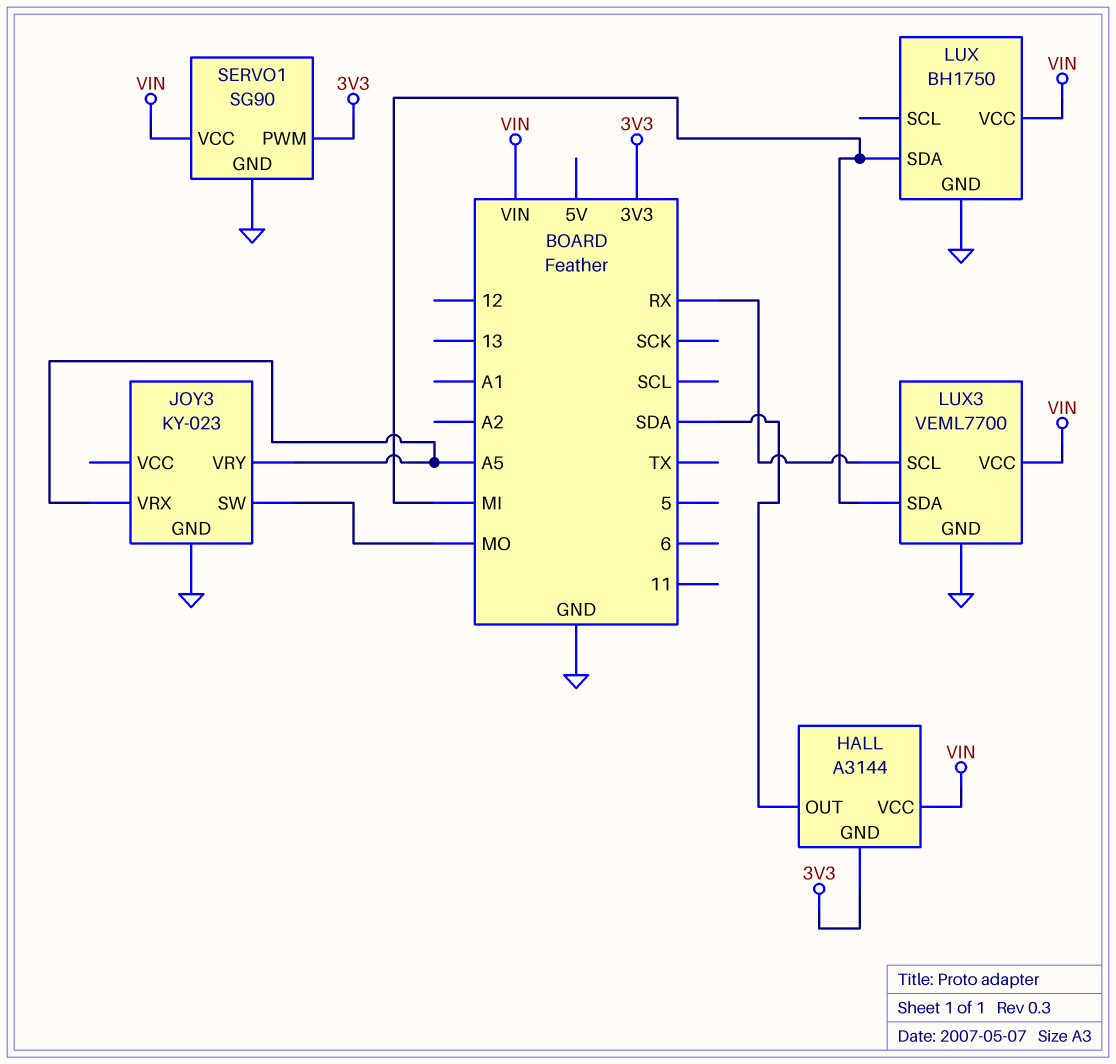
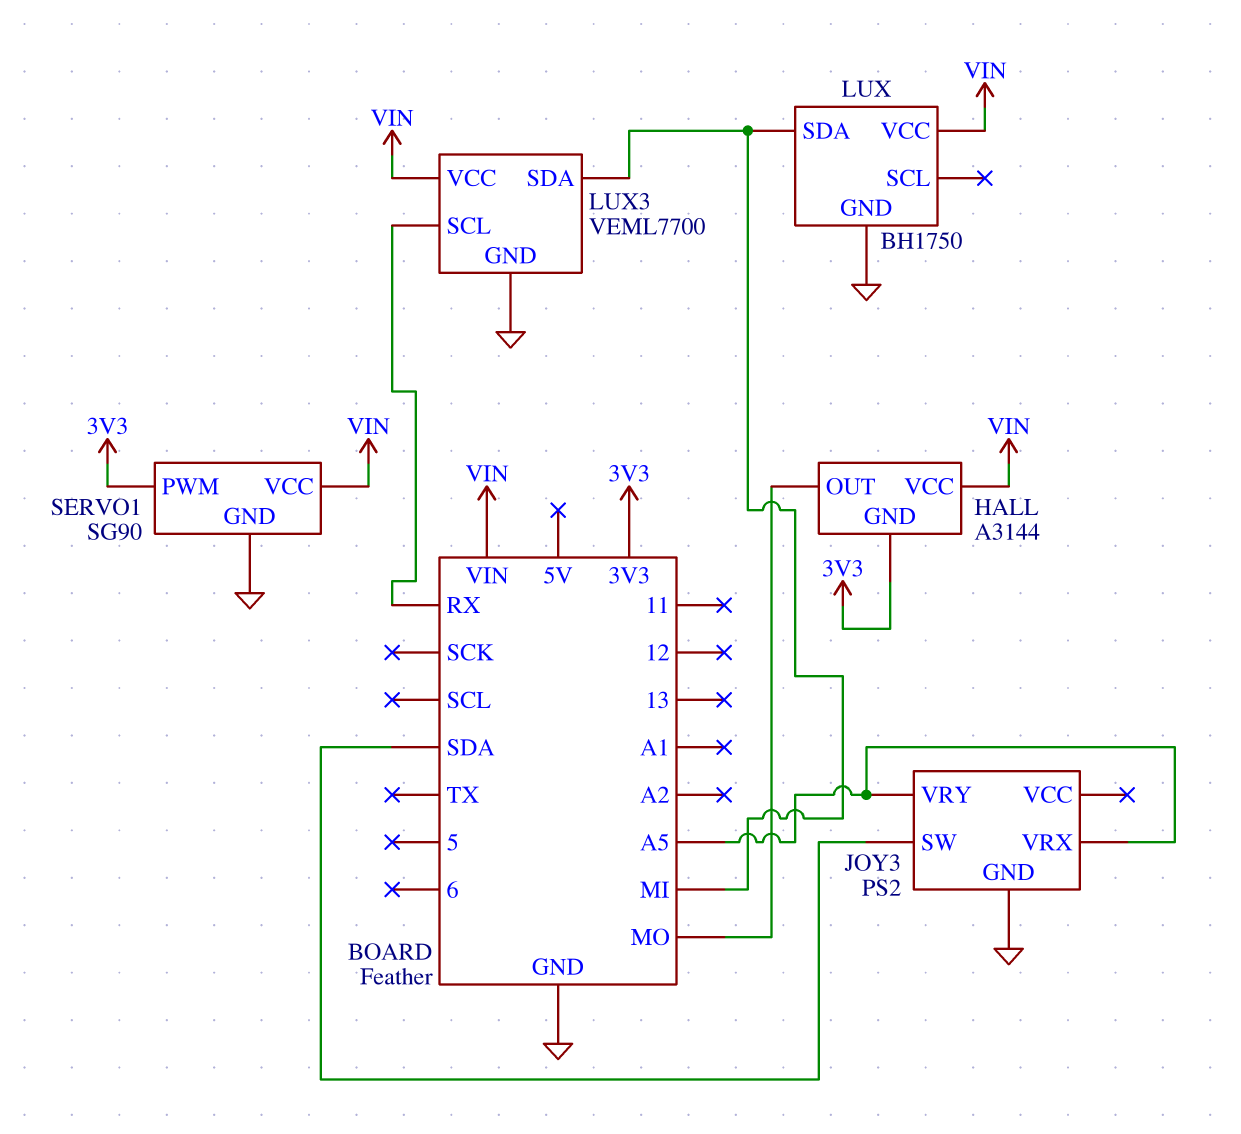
HALL pin OUT: SDA -> MO
JOY3: KY-023 -> PS2
JOY3 pin SW: MO -> SDA

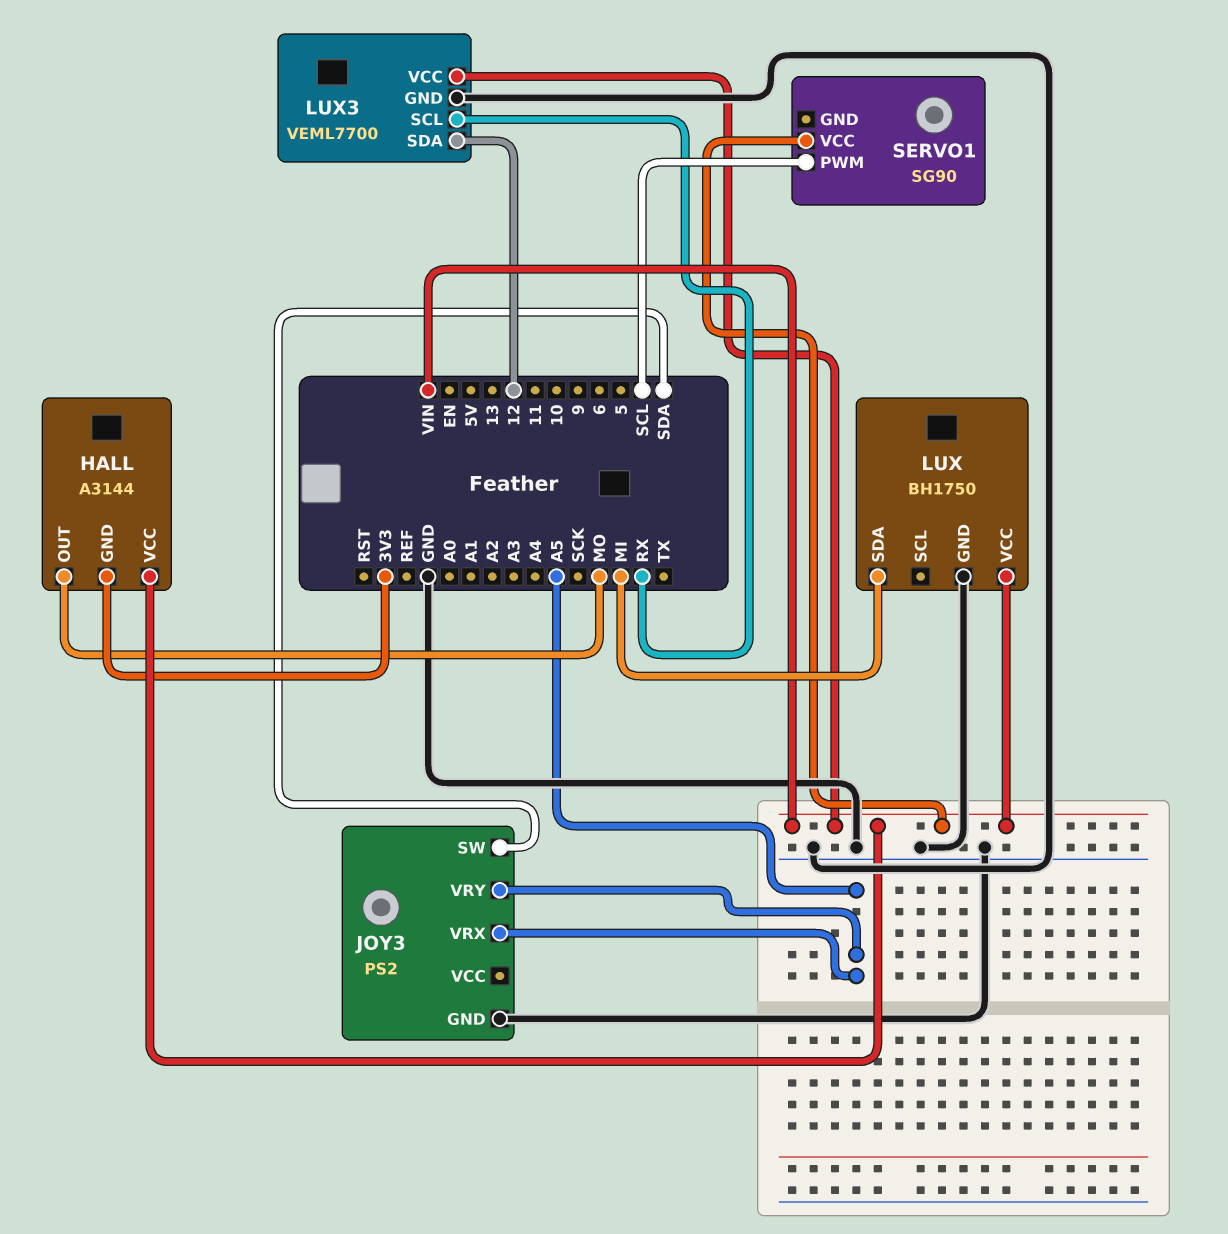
LUX3 pin SDA: MI -> 12
SERVO1 pin GND: GND -> none
SERVO1 pin PWM: 3V3 -> SCL

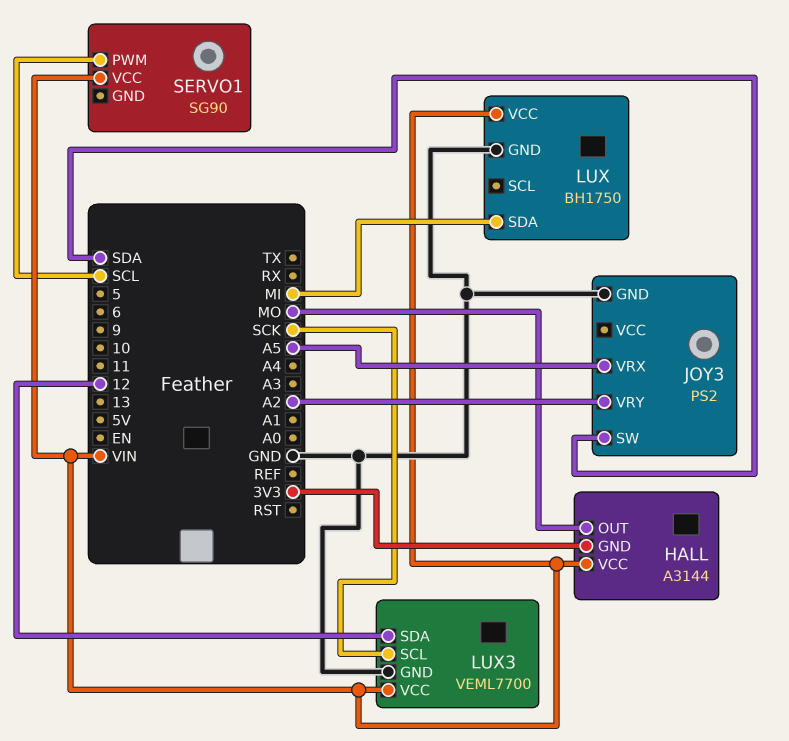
JOY3 pin VRY: A5 -> A2
LUX3 pin SCL: RX -> SCK

